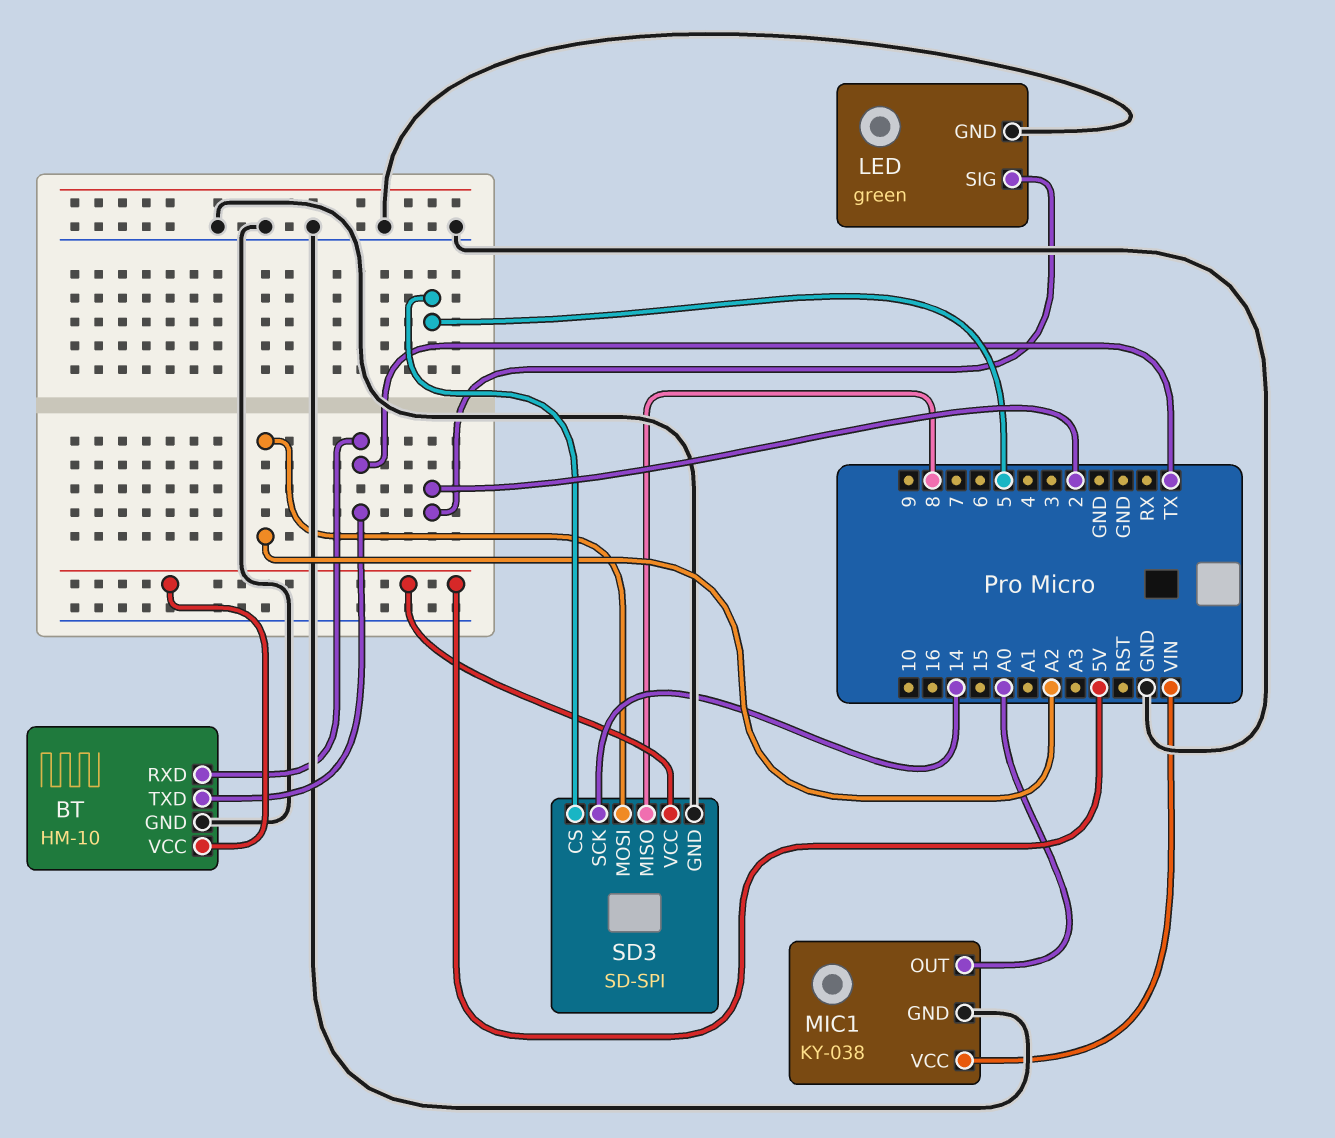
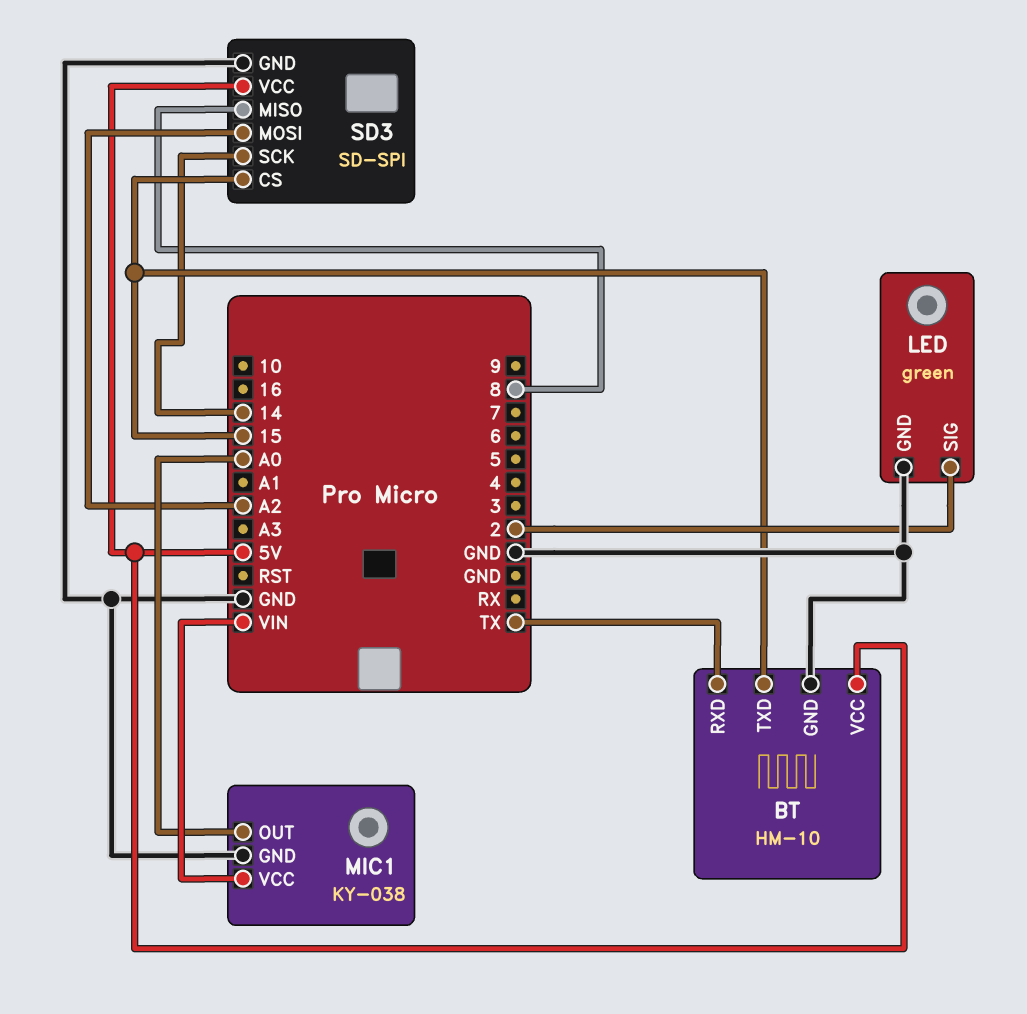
BT pin TXD: TX -> 15
SD3 pin CS: 5 -> 15

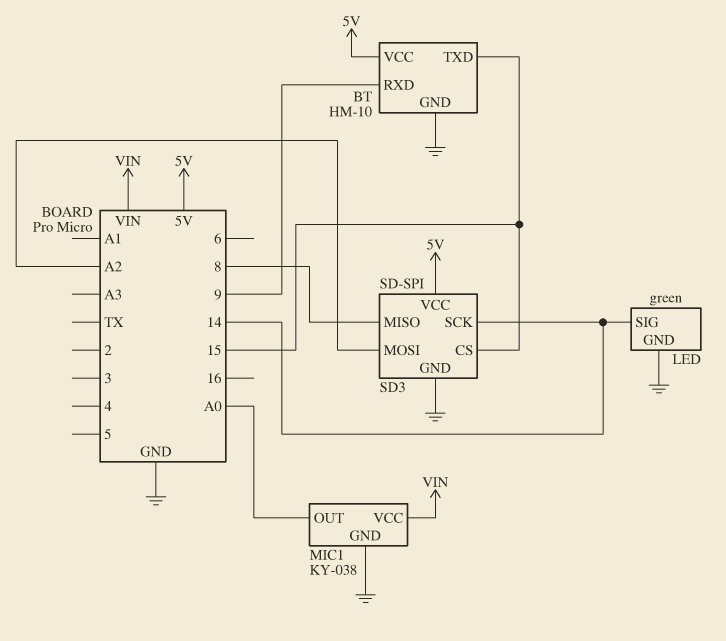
BT pin RXD: TX -> 9
LED pin SIG: 2 -> 14

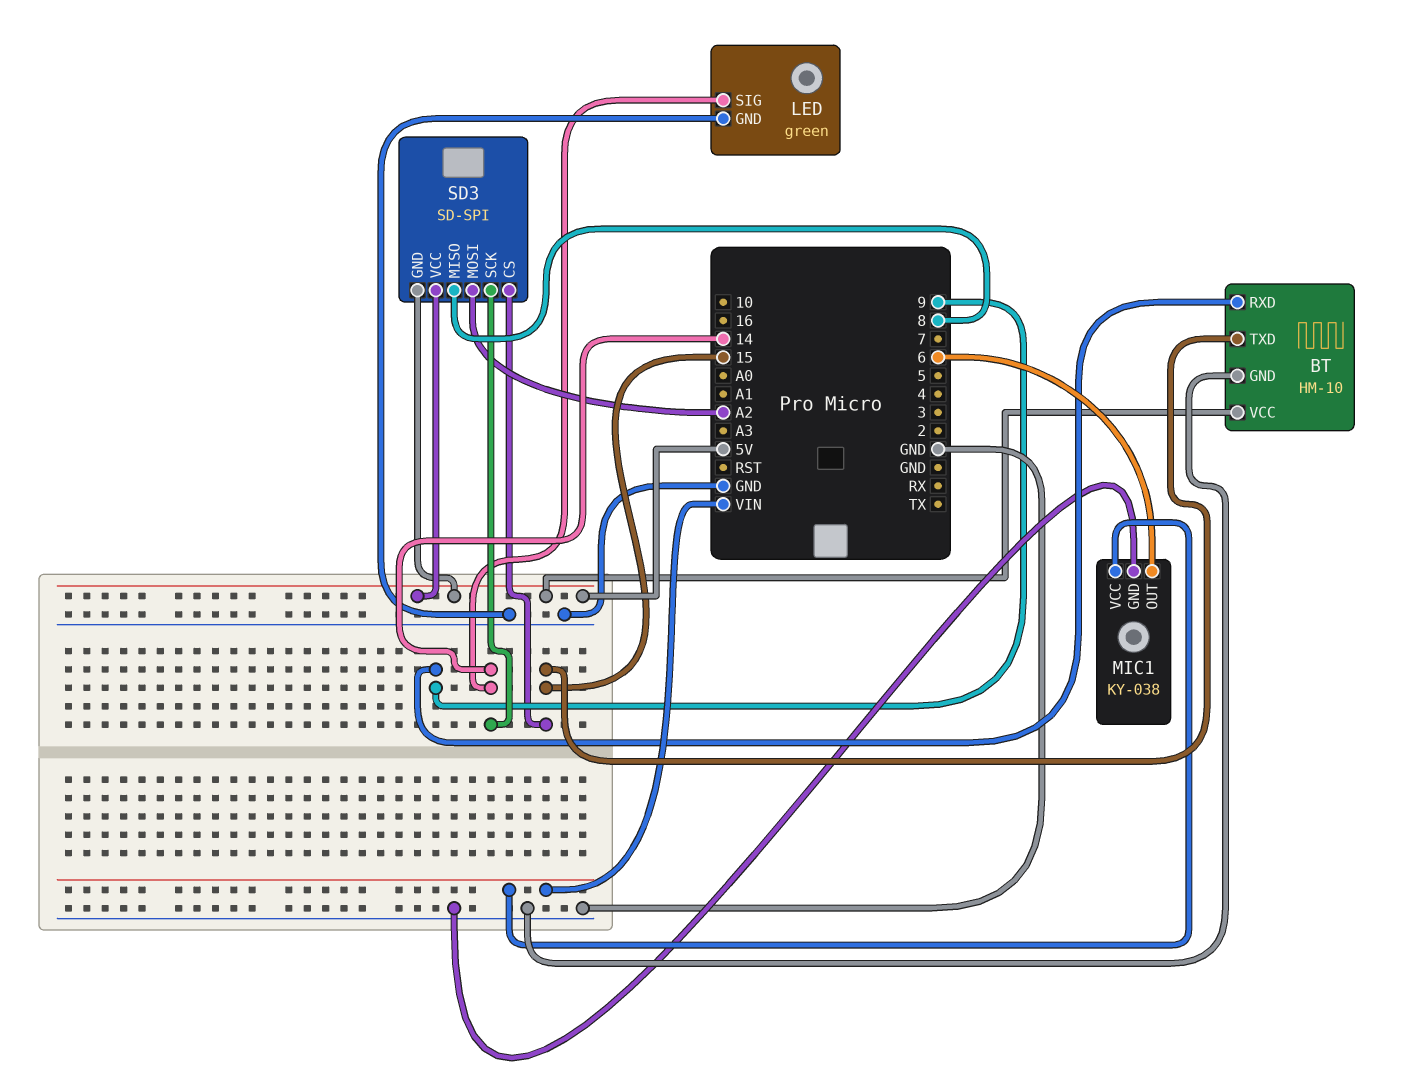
MIC1 pin OUT: A0 -> 6
SD3 pin GND: GND -> 5V

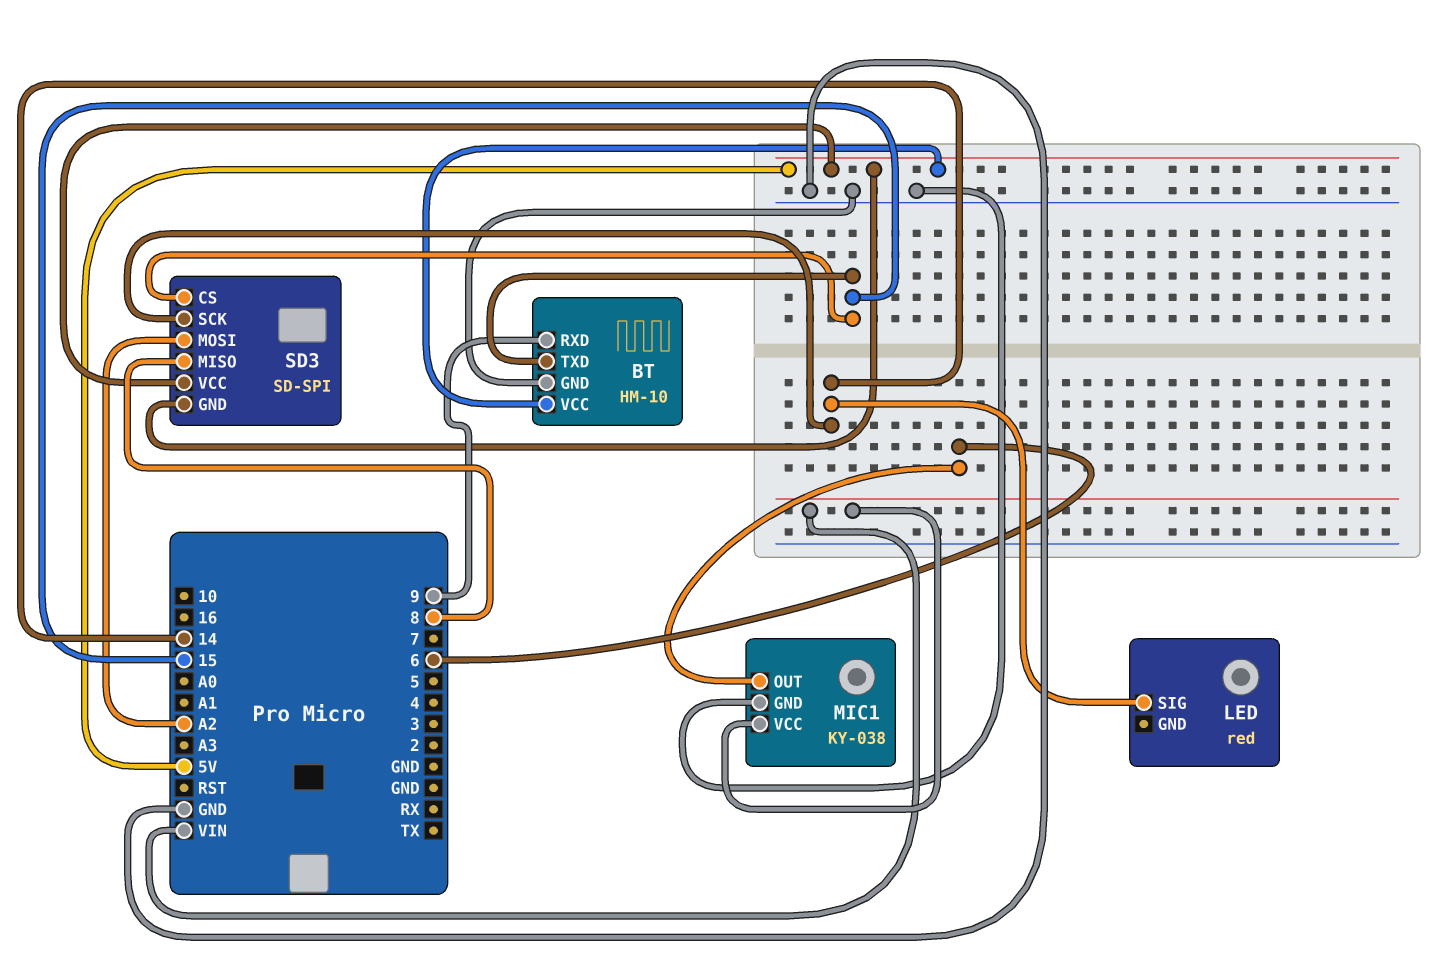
LED: green -> red
LED pin GND: GND -> none

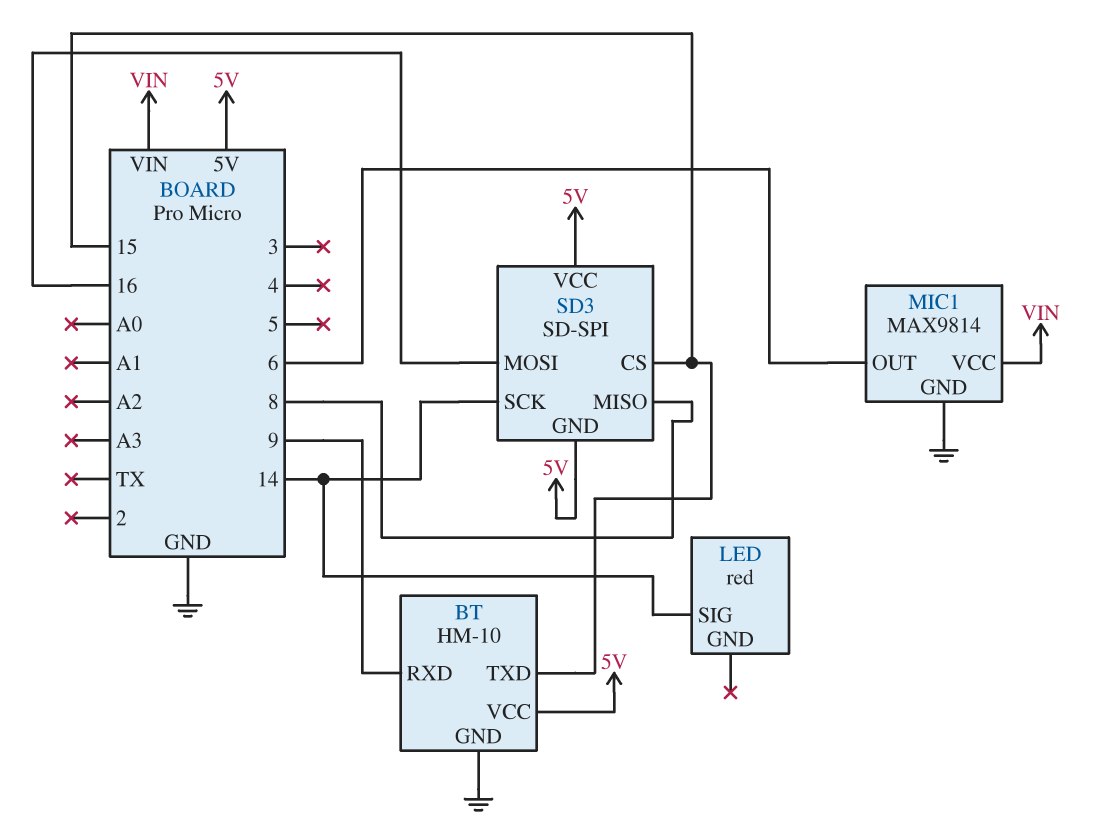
MIC1: KY-038 -> MAX9814
SD3 pin MOSI: A2 -> 16

